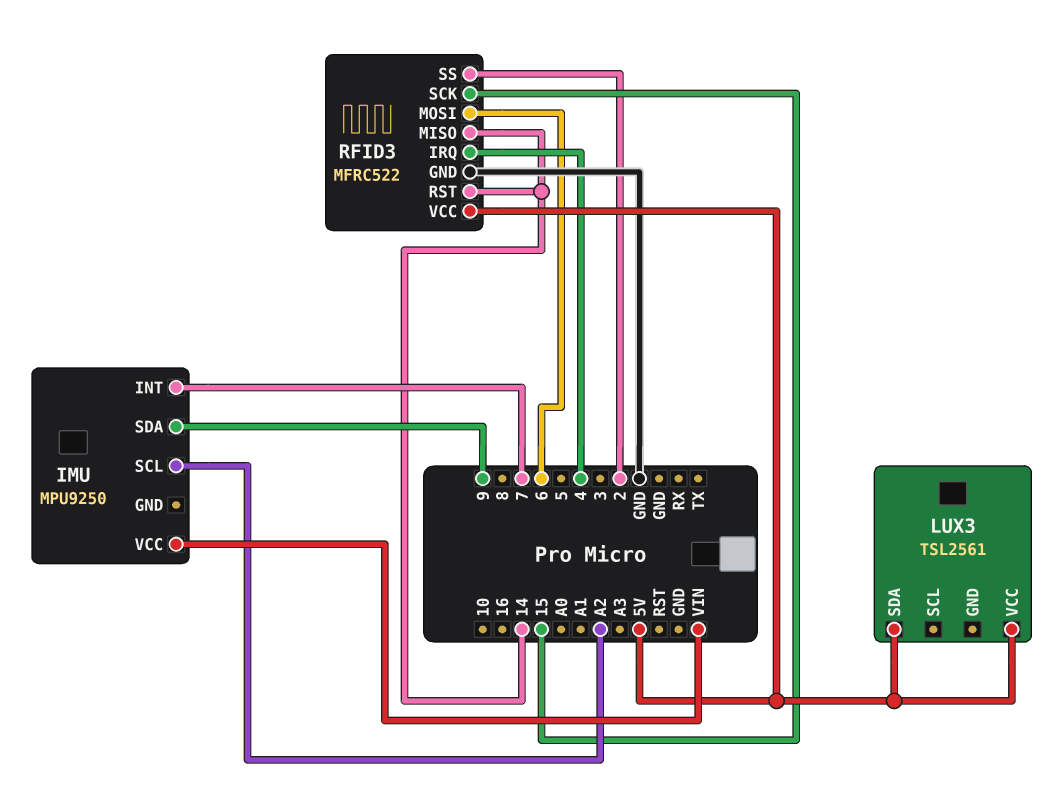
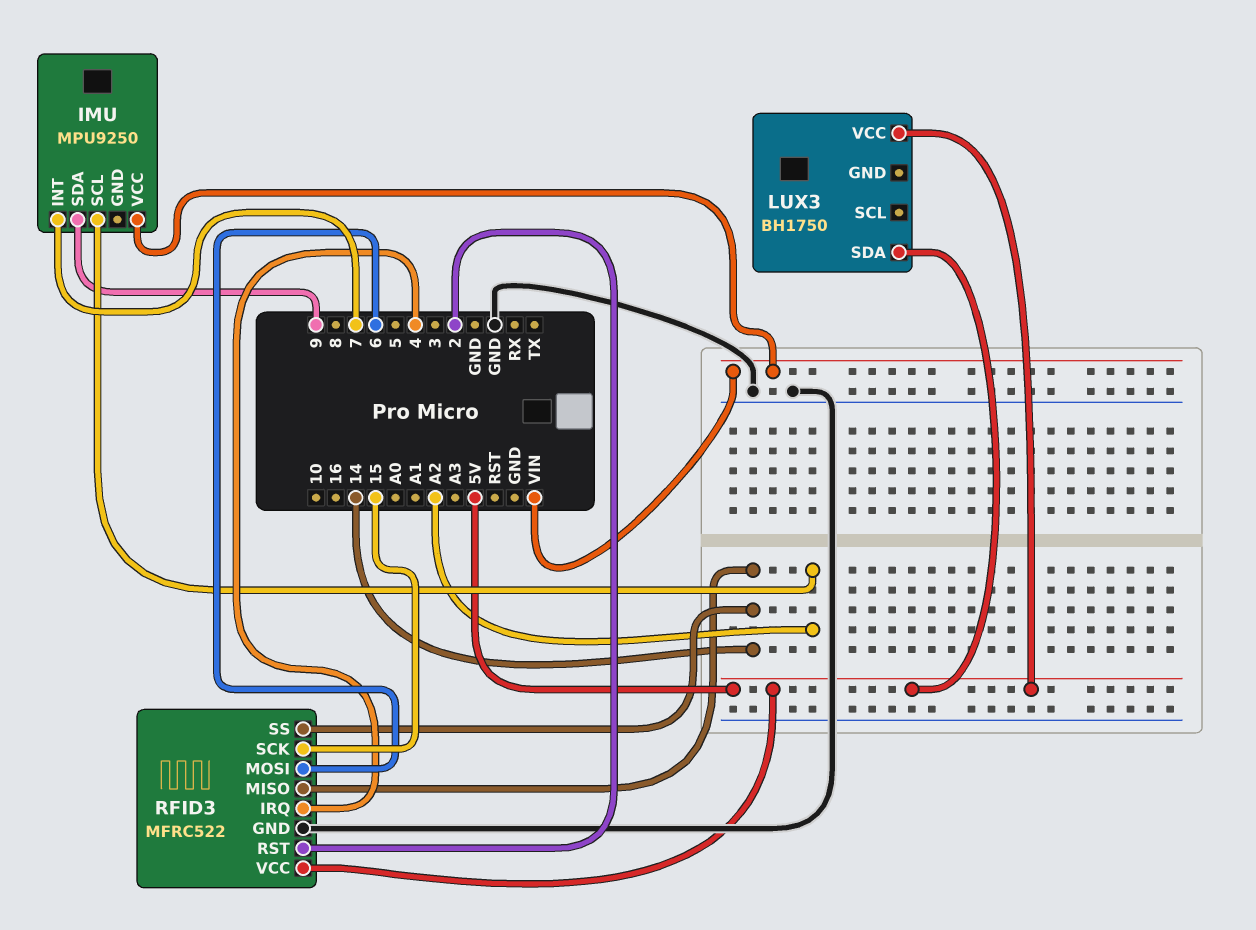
LUX3: TSL2561 -> BH1750
RFID3 pin RST: 14 -> 2
RFID3 pin SS: 2 -> 14

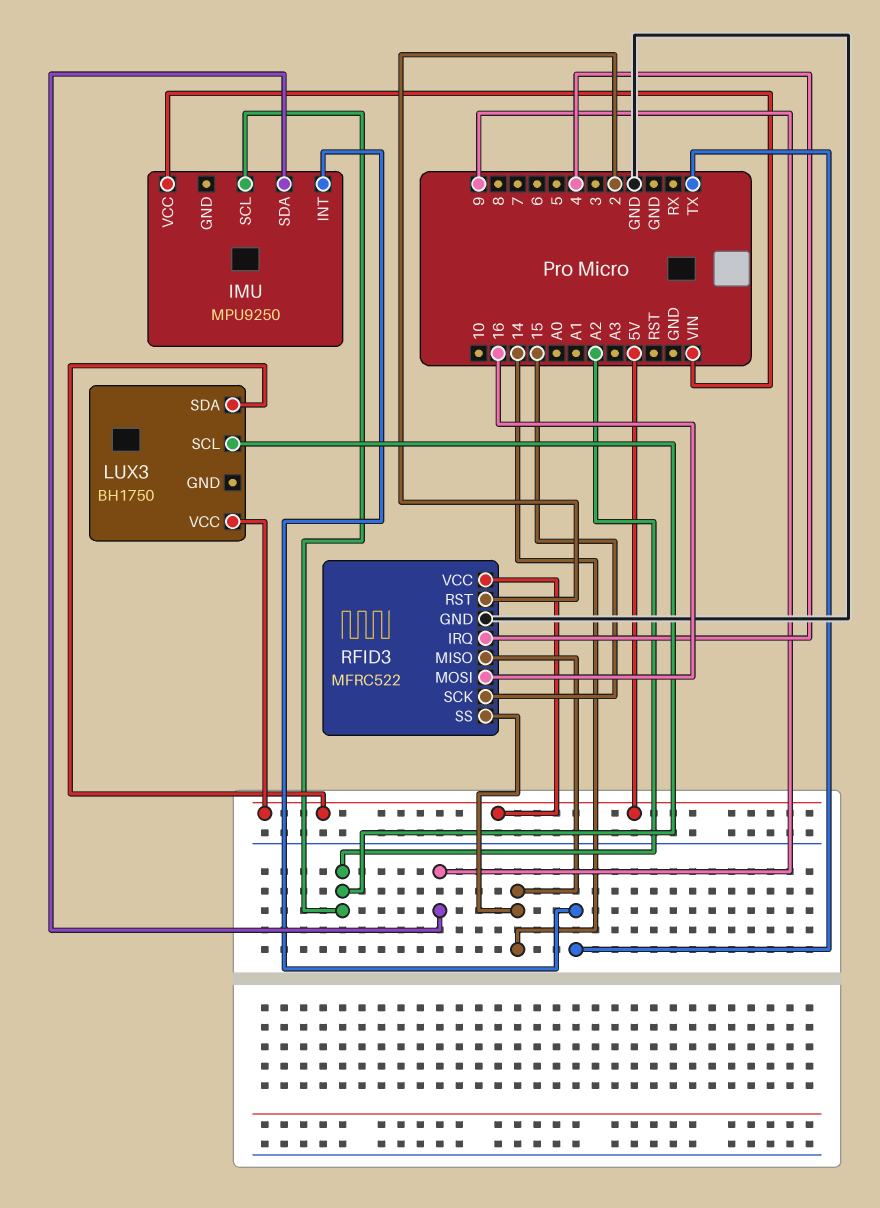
IMU pin INT: 7 -> TX
LUX3 pin SCL: none -> A2
RFID3 pin MOSI: 6 -> 16

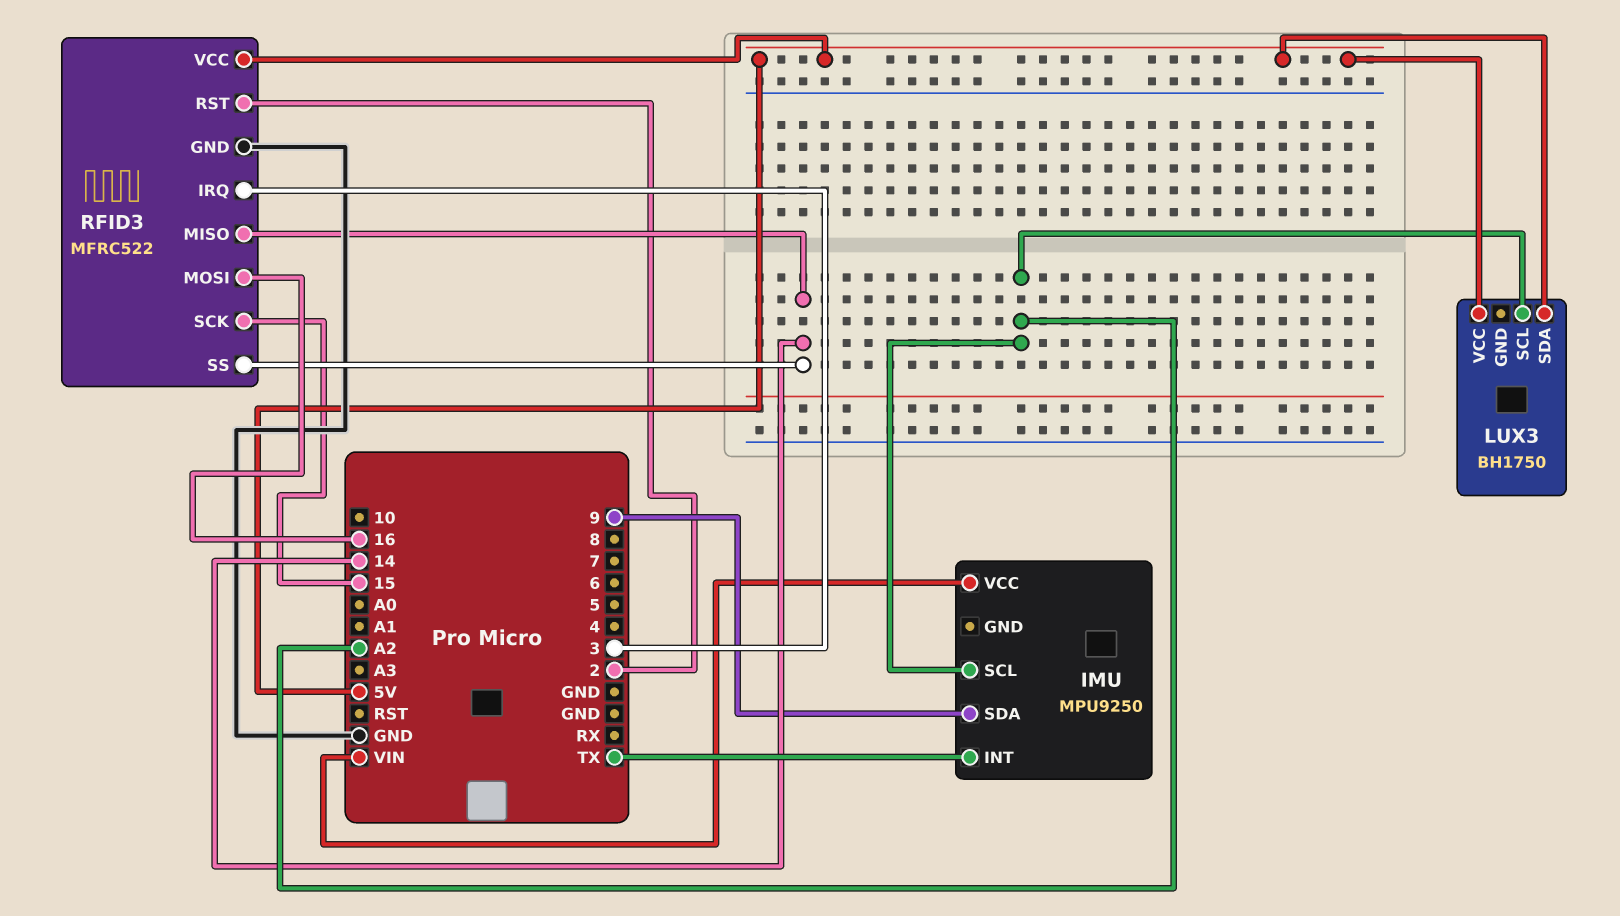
RFID3 pin IRQ: 4 -> 3

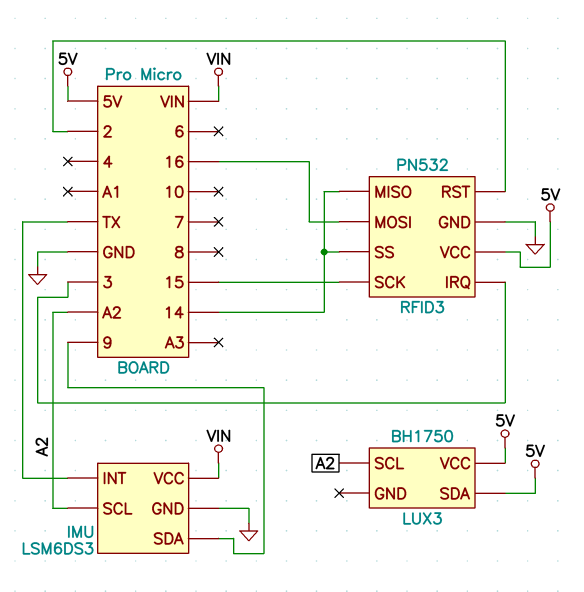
IMU: MPU9250 -> LSM6DS3
IMU pin GND: none -> GND
RFID3: MFRC522 -> PN532

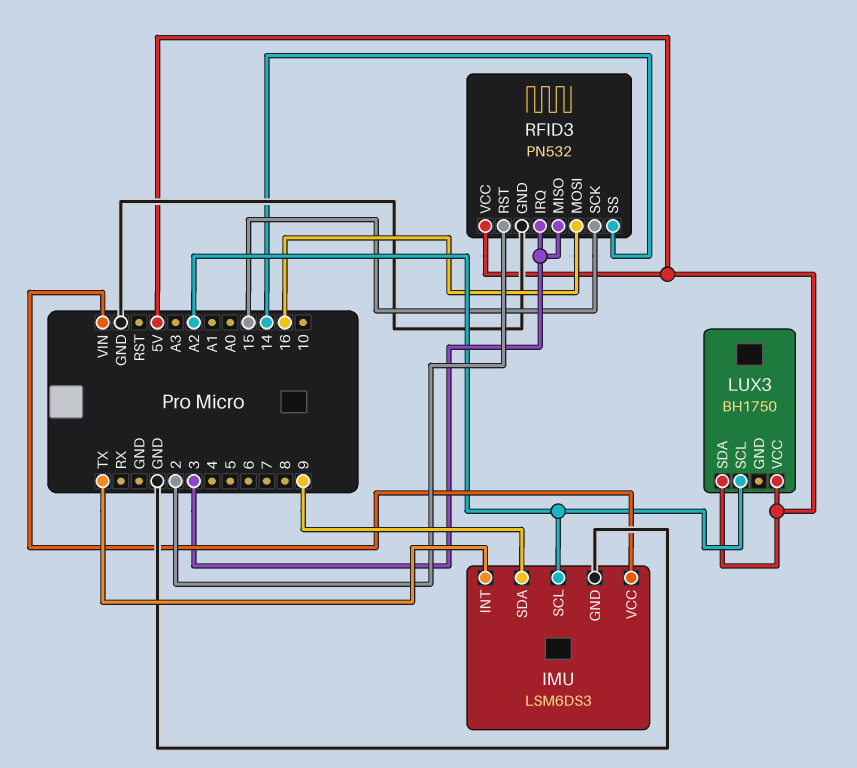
RFID3 pin MISO: 14 -> 3

